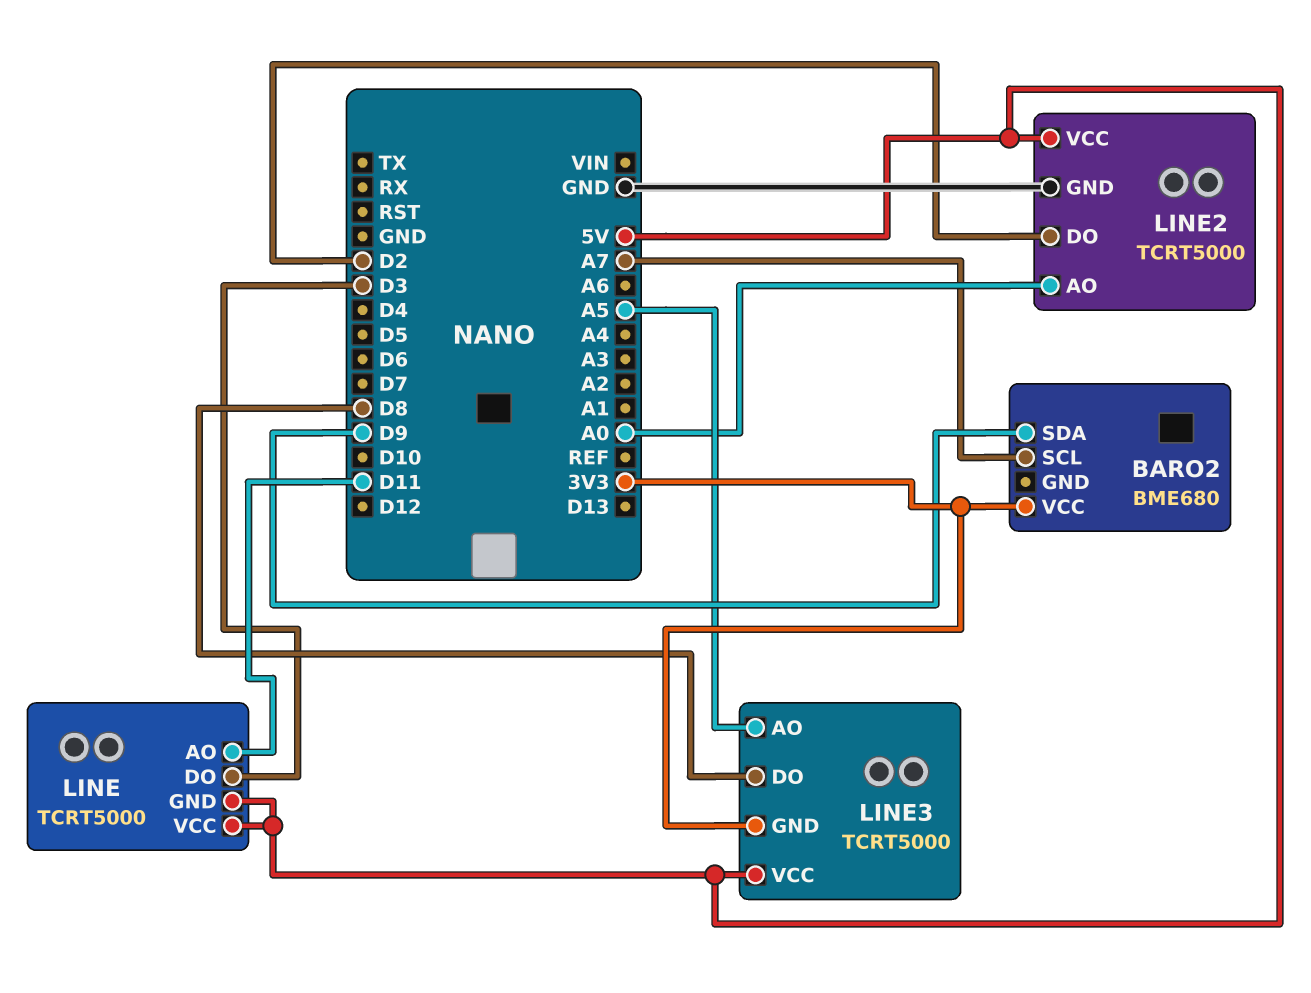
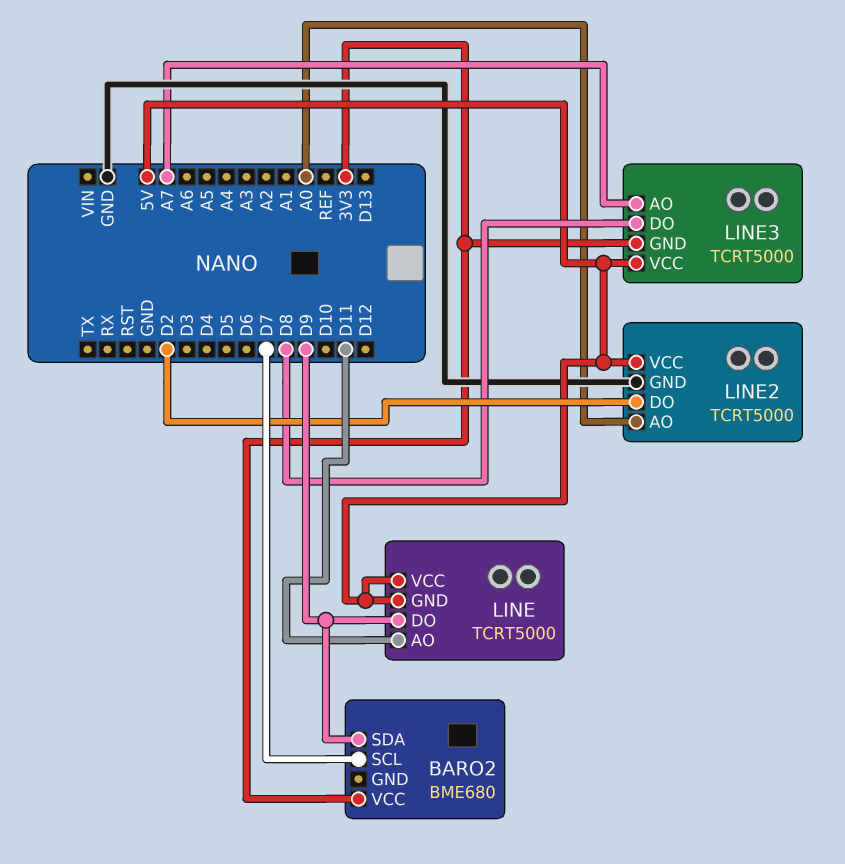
BARO2 pin SCL: A7 -> D7
LINE pin DO: D3 -> D9
LINE3 pin AO: A5 -> A7

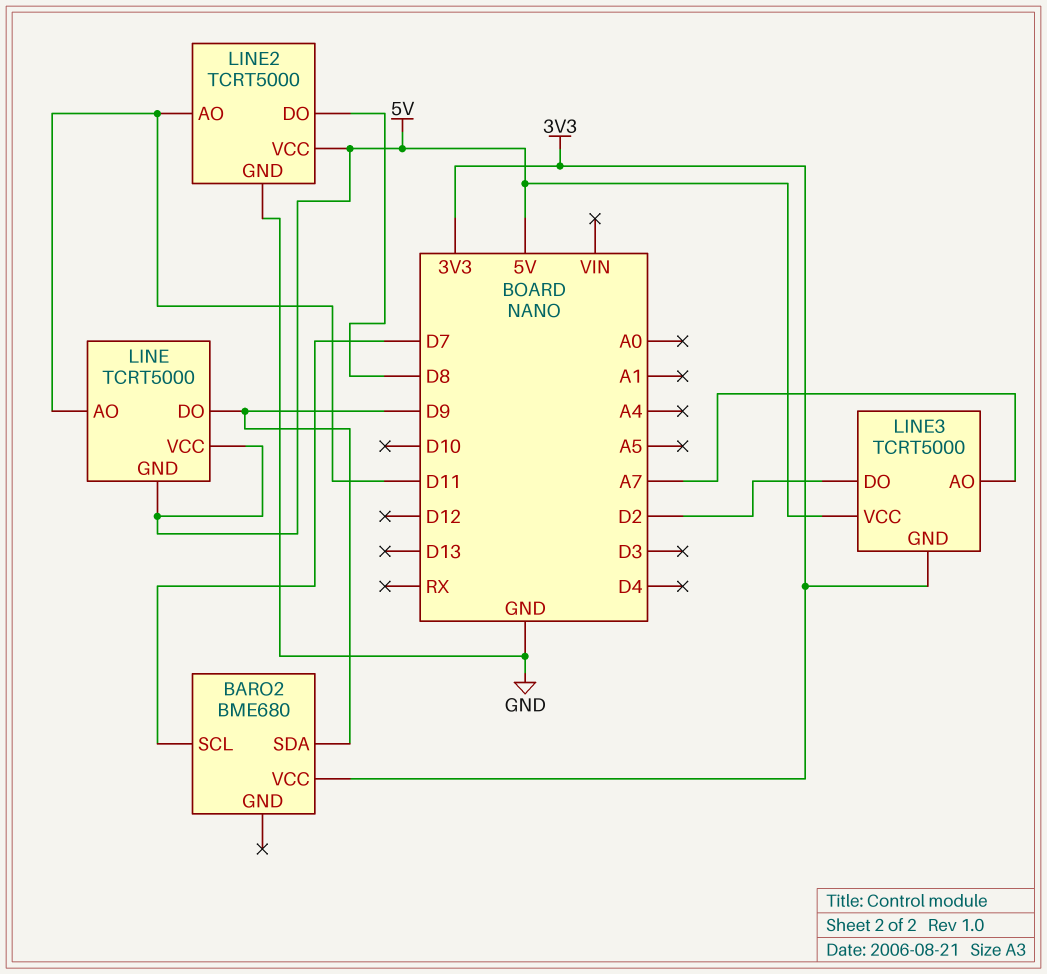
LINE2 pin AO: A0 -> D11
LINE2 pin DO: D2 -> D8
LINE3 pin DO: D8 -> D2

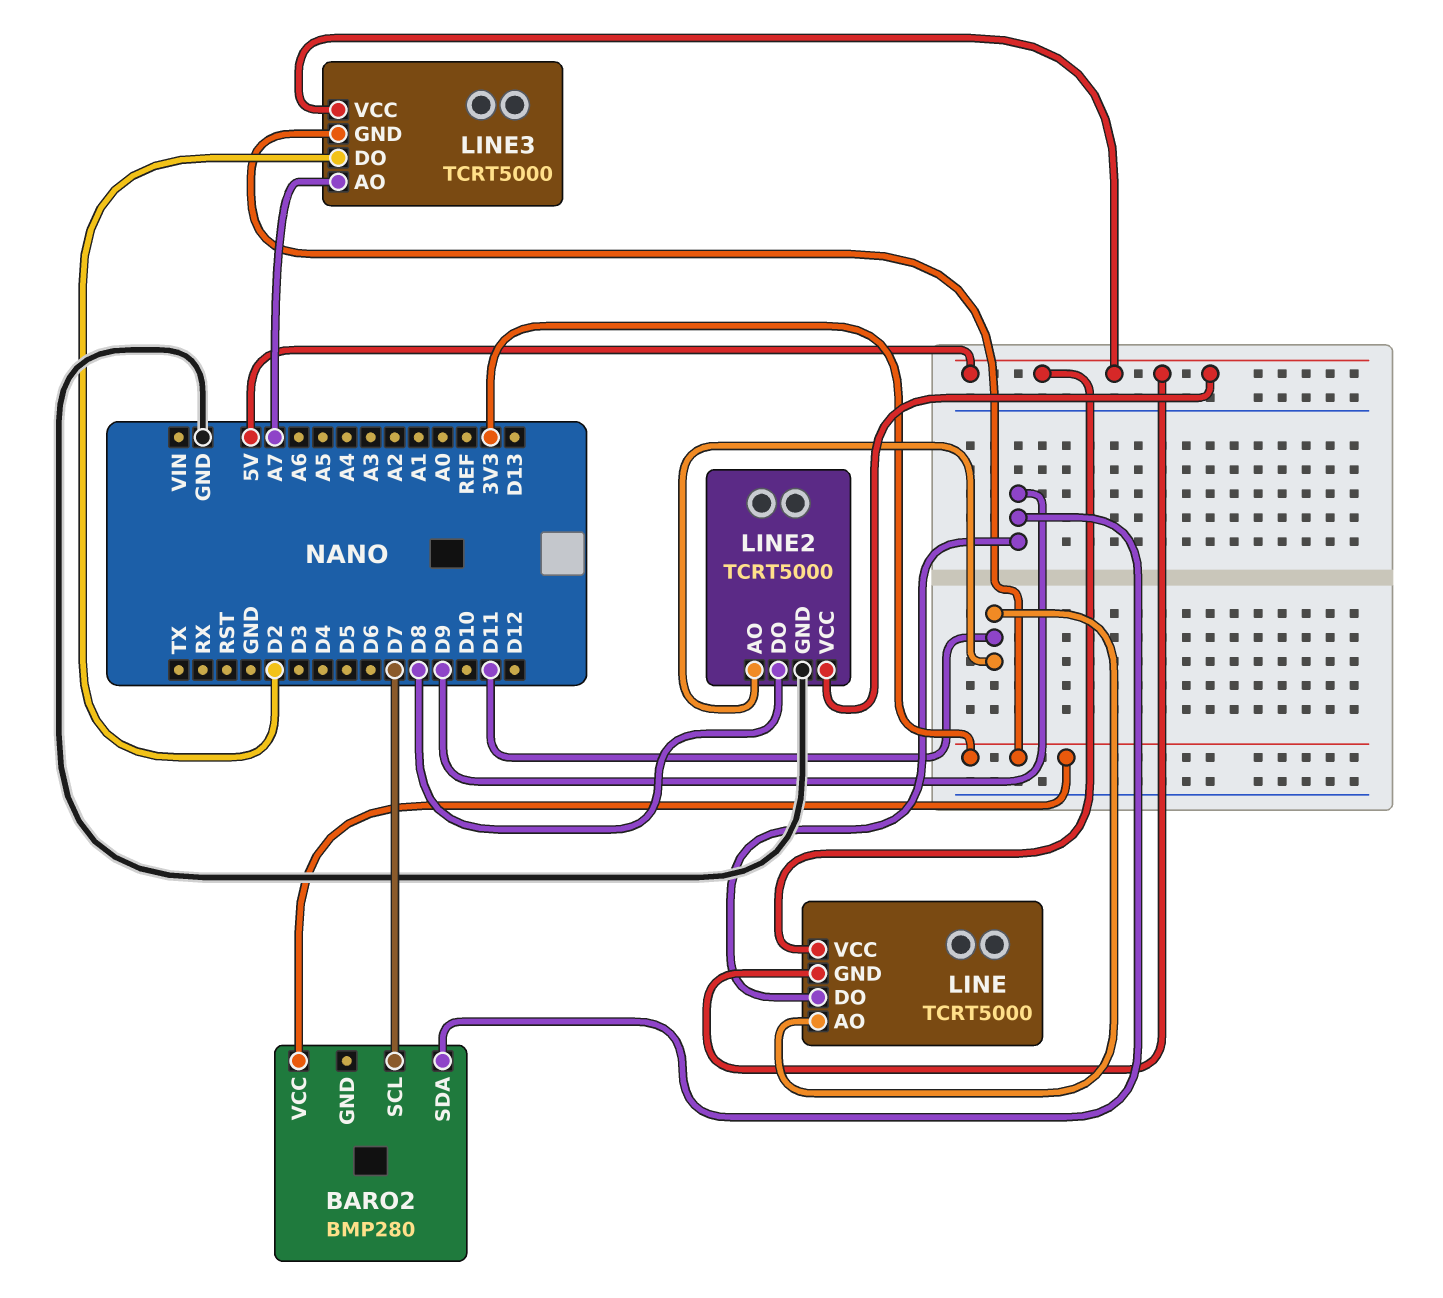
BARO2: BME680 -> BMP280

